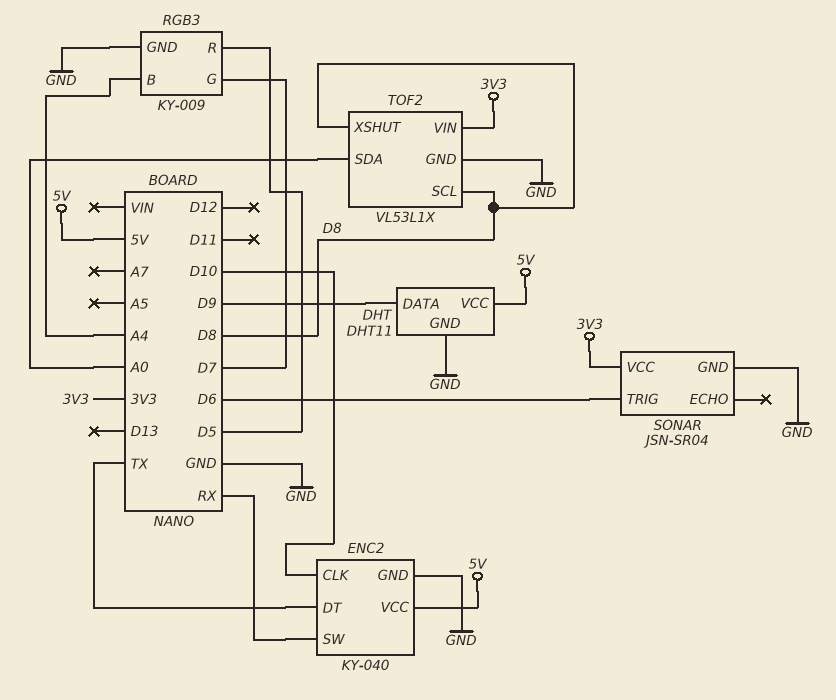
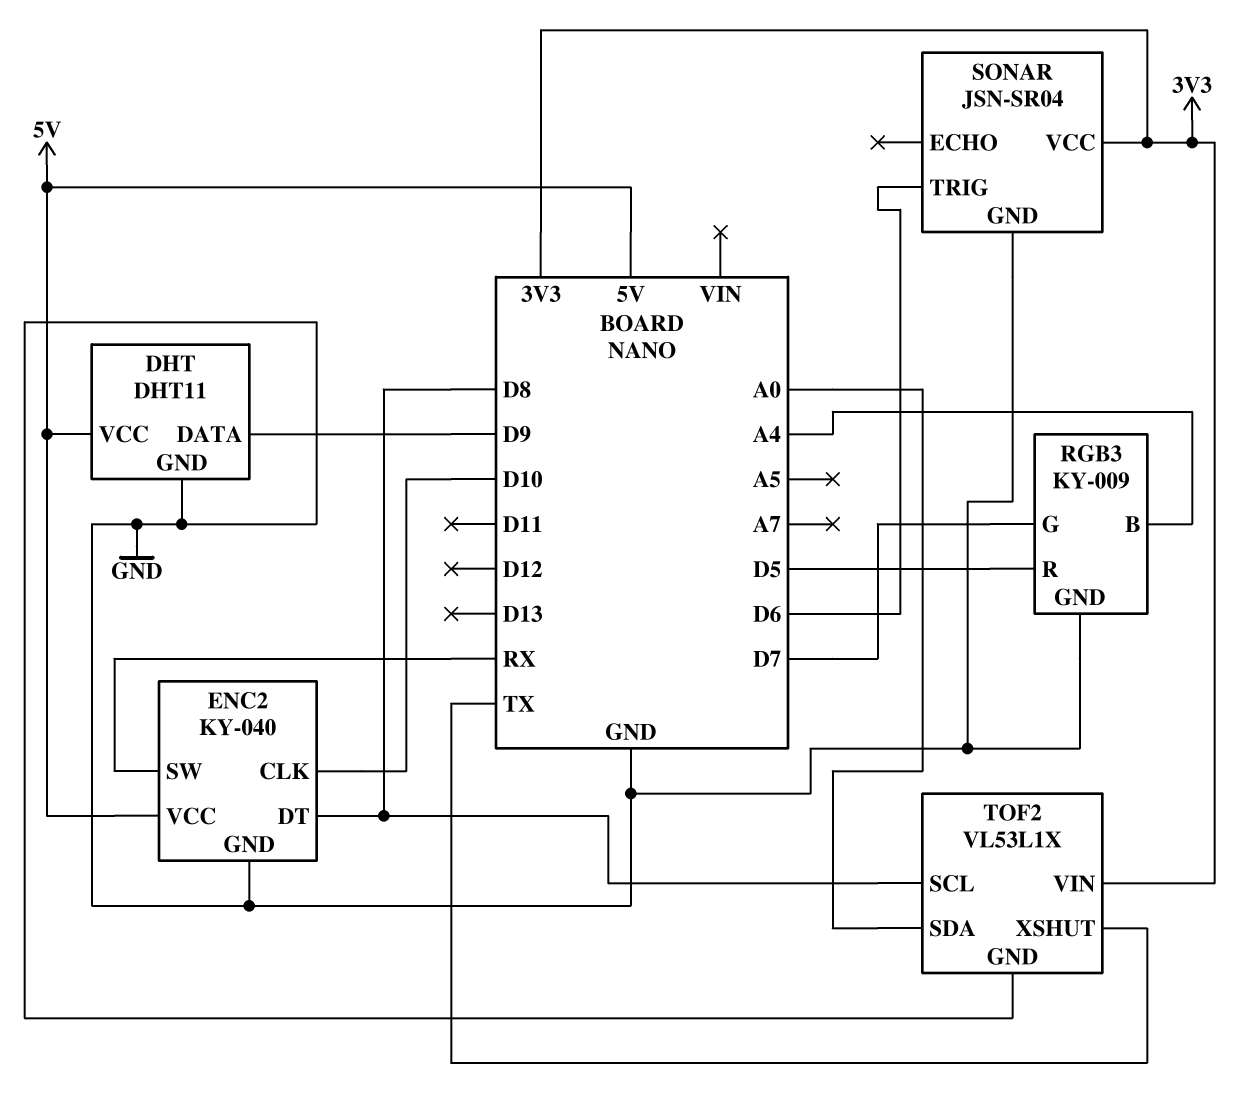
ENC2 pin DT: TX -> D8
TOF2 pin XSHUT: D8 -> TX

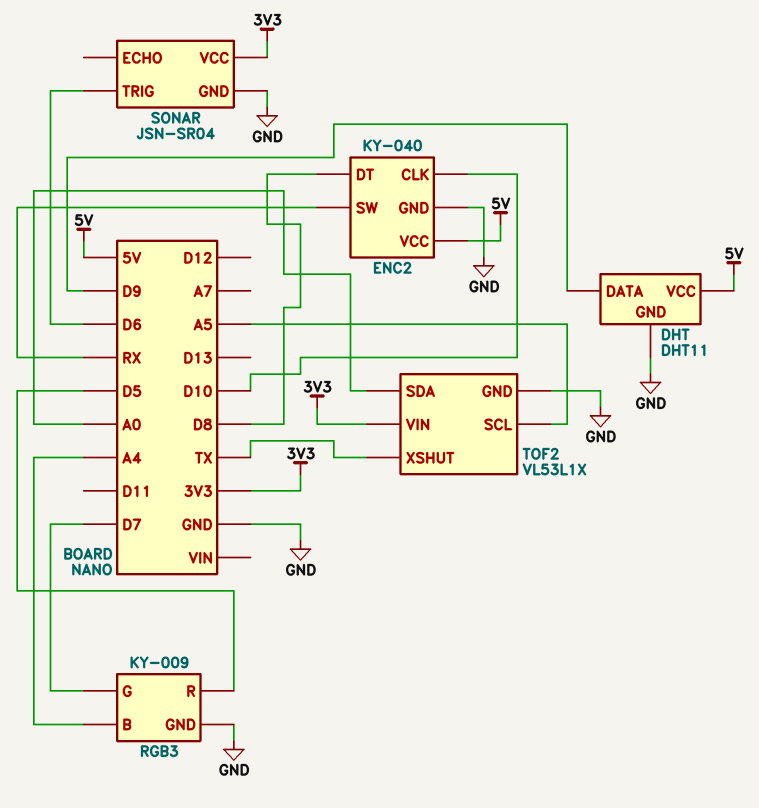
TOF2 pin SCL: D8 -> A5

